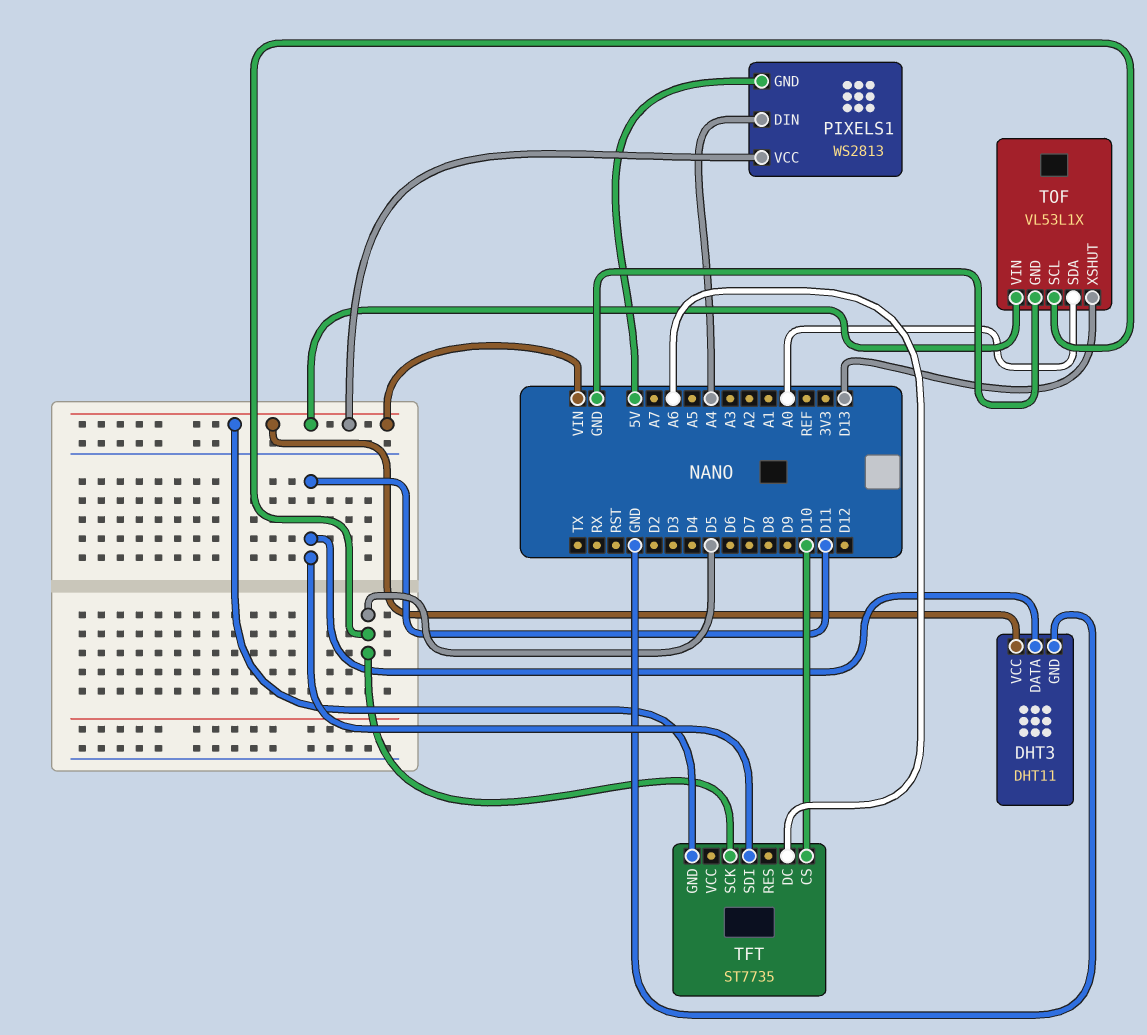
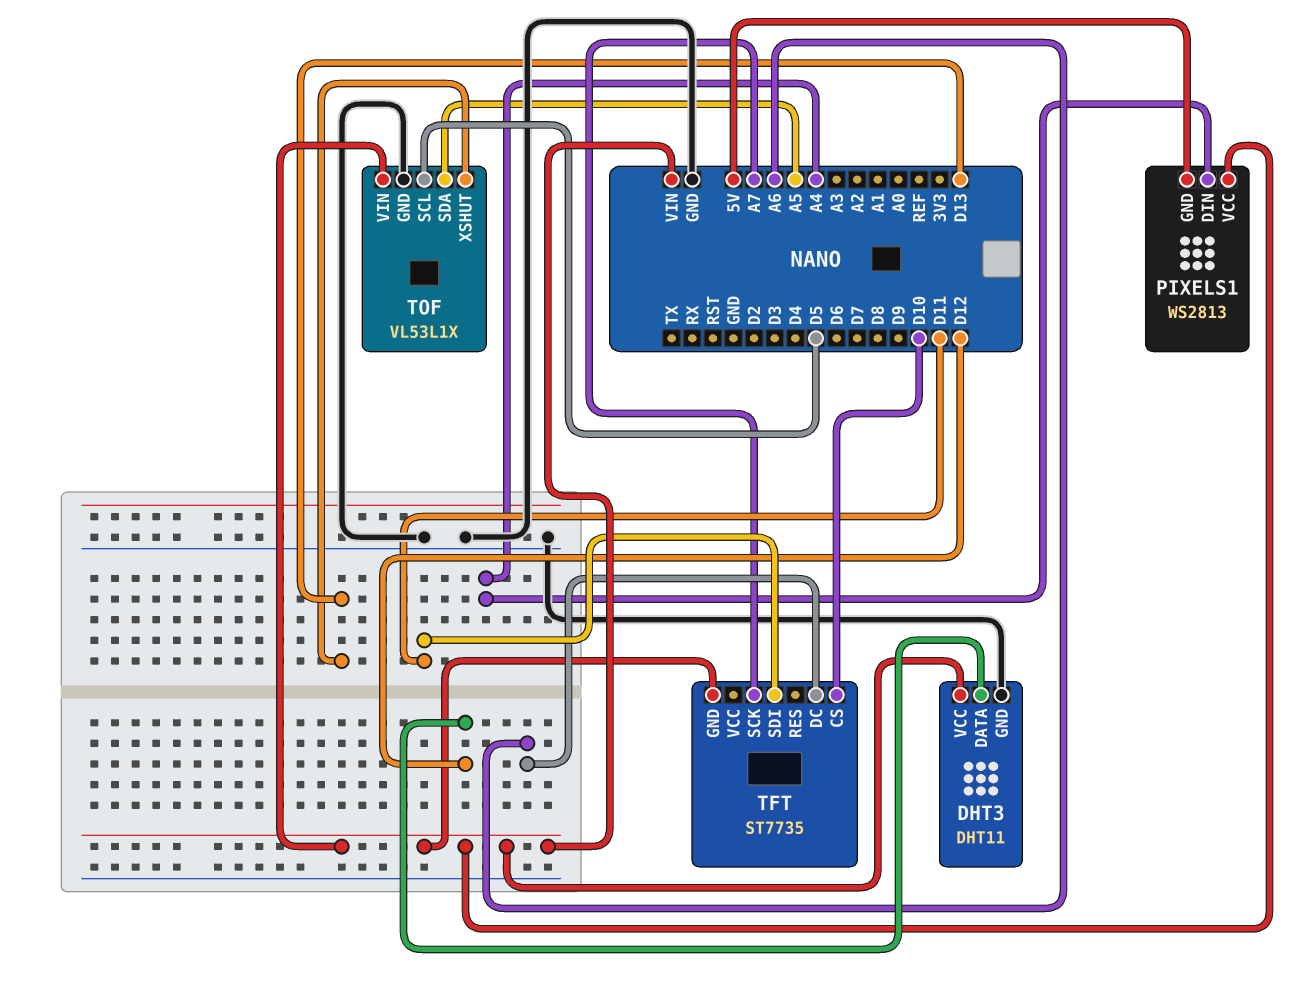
DHT3 pin DATA: D11 -> D12
TFT pin SCK: D5 -> A7
TOF pin SDA: A0 -> A5

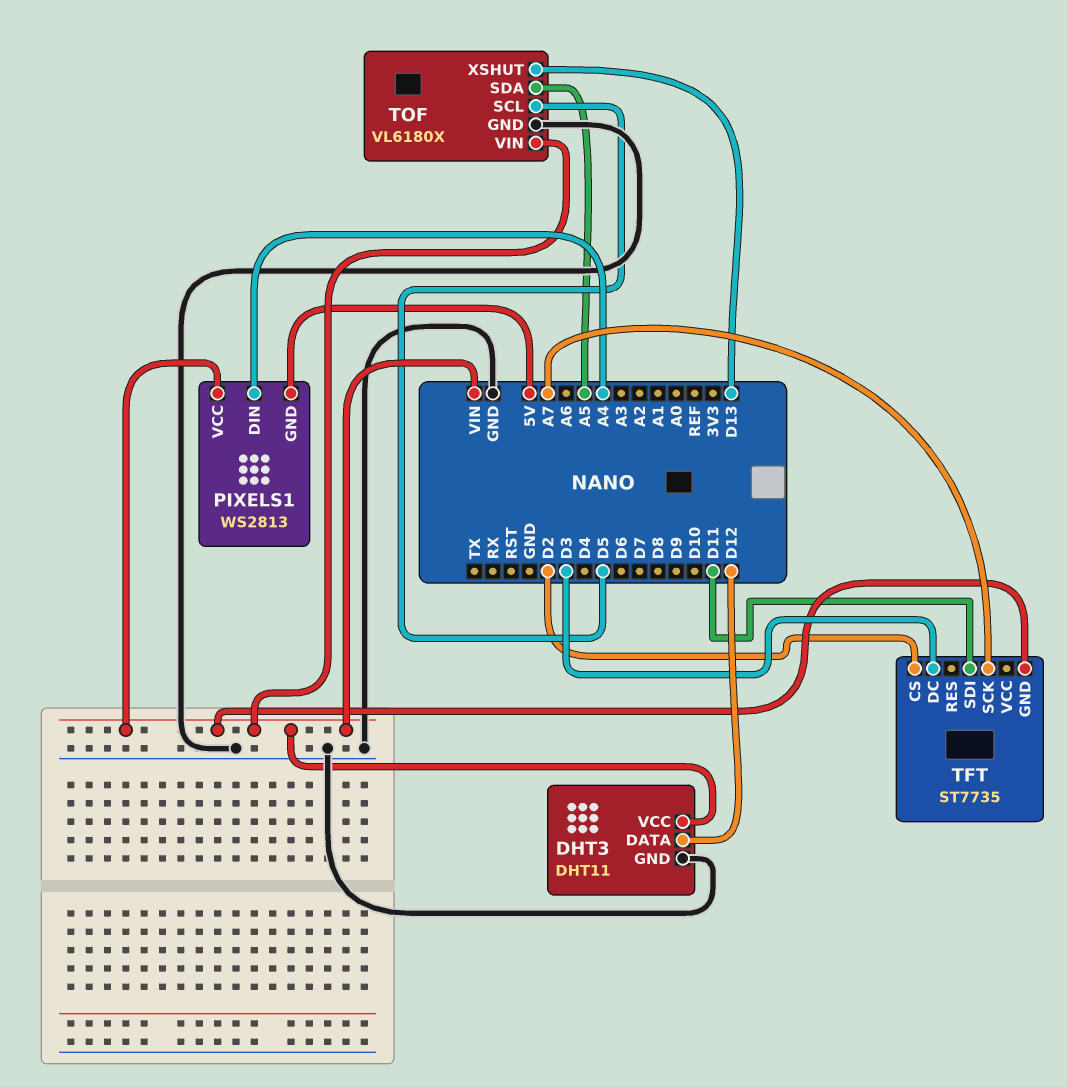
TFT pin CS: D10 -> D2
TFT pin DC: A6 -> D3
TOF: VL53L1X -> VL6180X

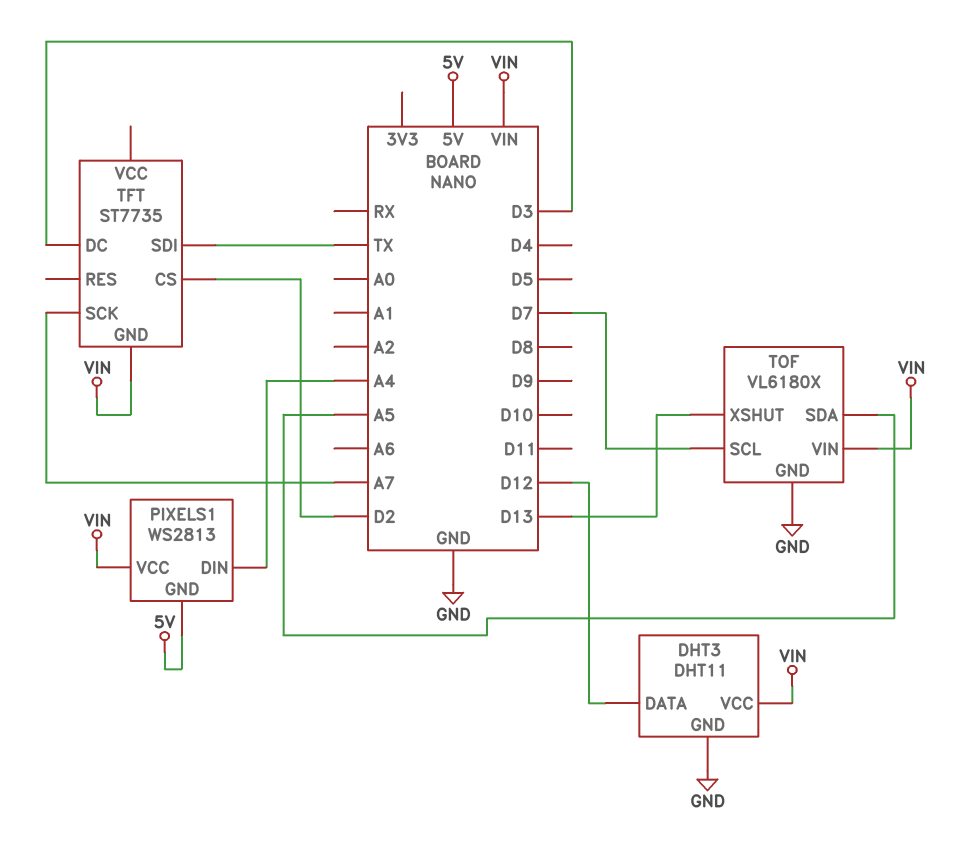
TFT pin SDI: D11 -> TX
TOF pin SCL: D5 -> D7

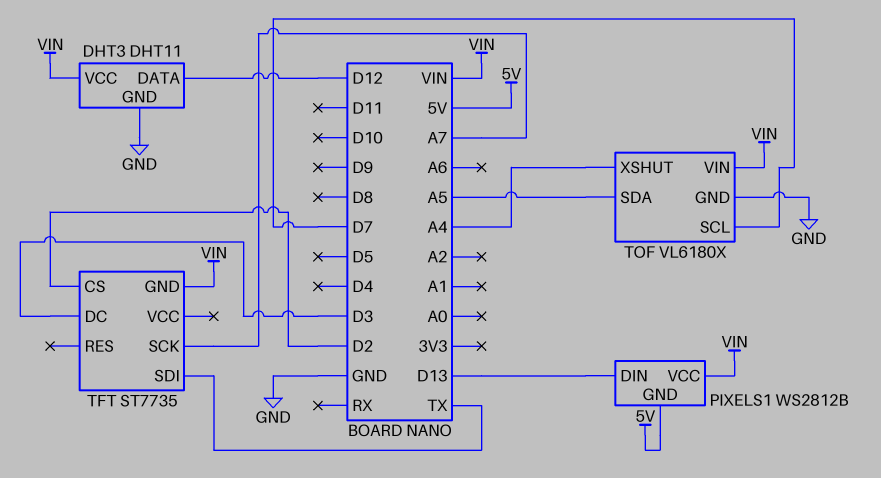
PIXELS1: WS2813 -> WS2812B
PIXELS1 pin DIN: A4 -> D13
TOF pin XSHUT: D13 -> A4

